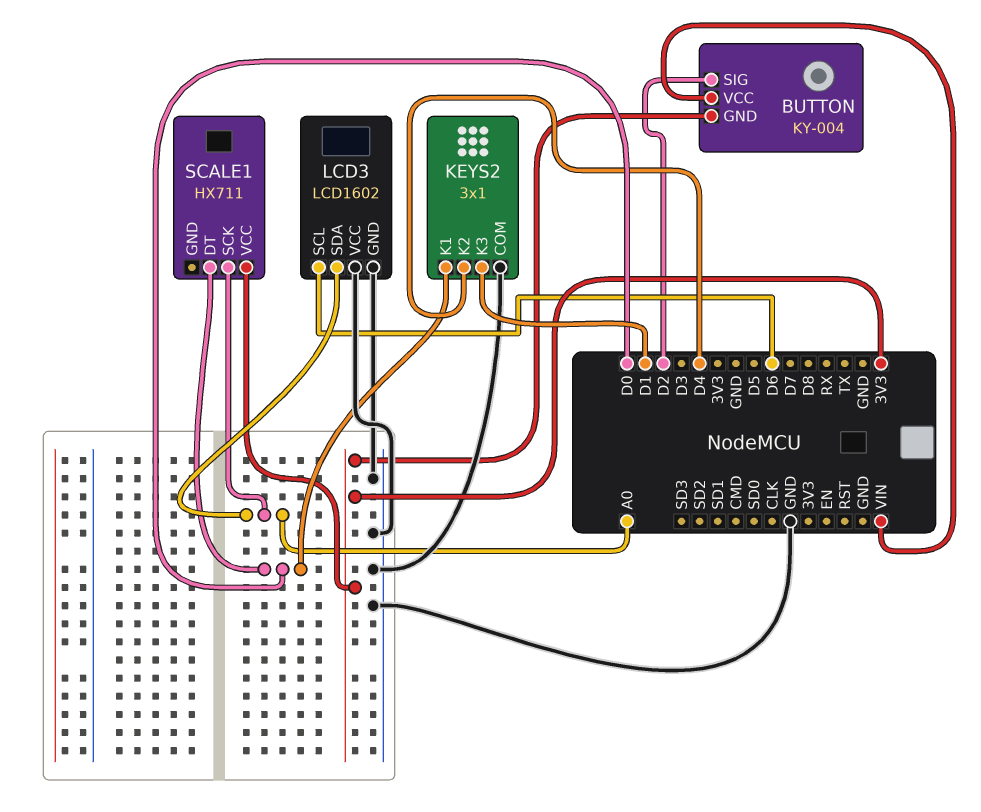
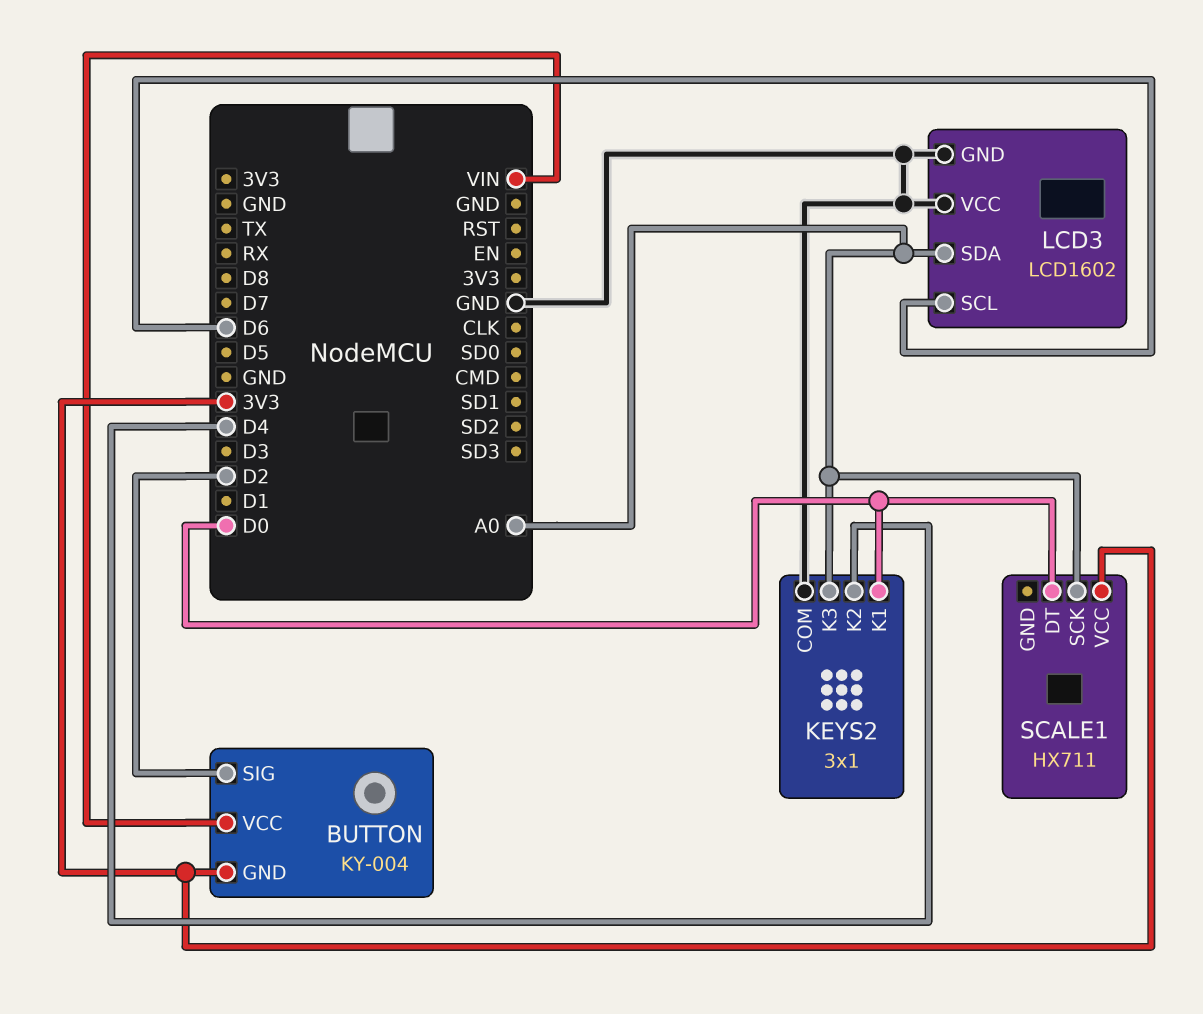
KEYS2 pin K3: D1 -> A0

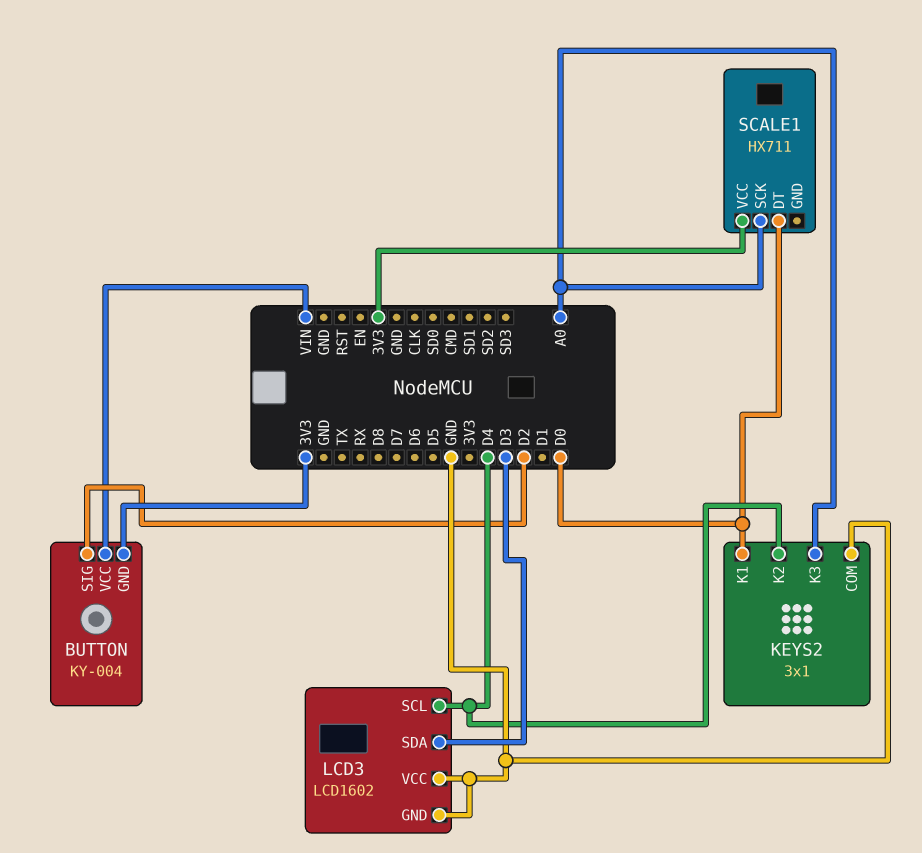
LCD3 pin SCL: D6 -> D4
LCD3 pin SDA: A0 -> D3

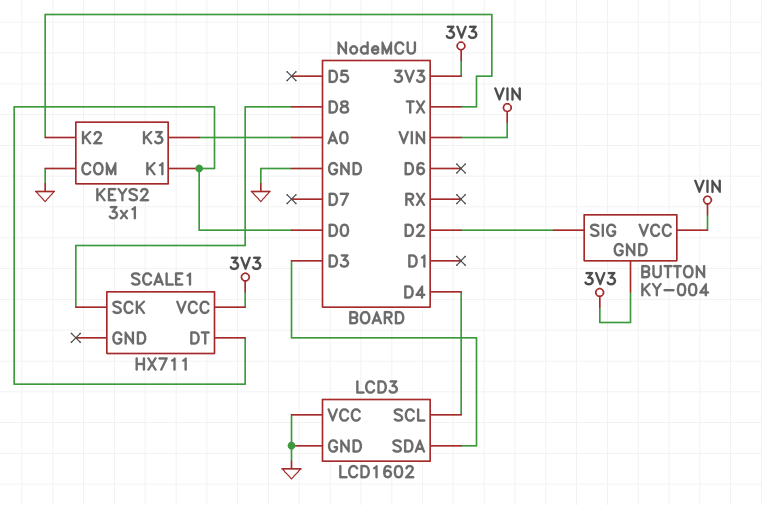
KEYS2 pin K2: D4 -> TX
SCALE1 pin SCK: A0 -> D8

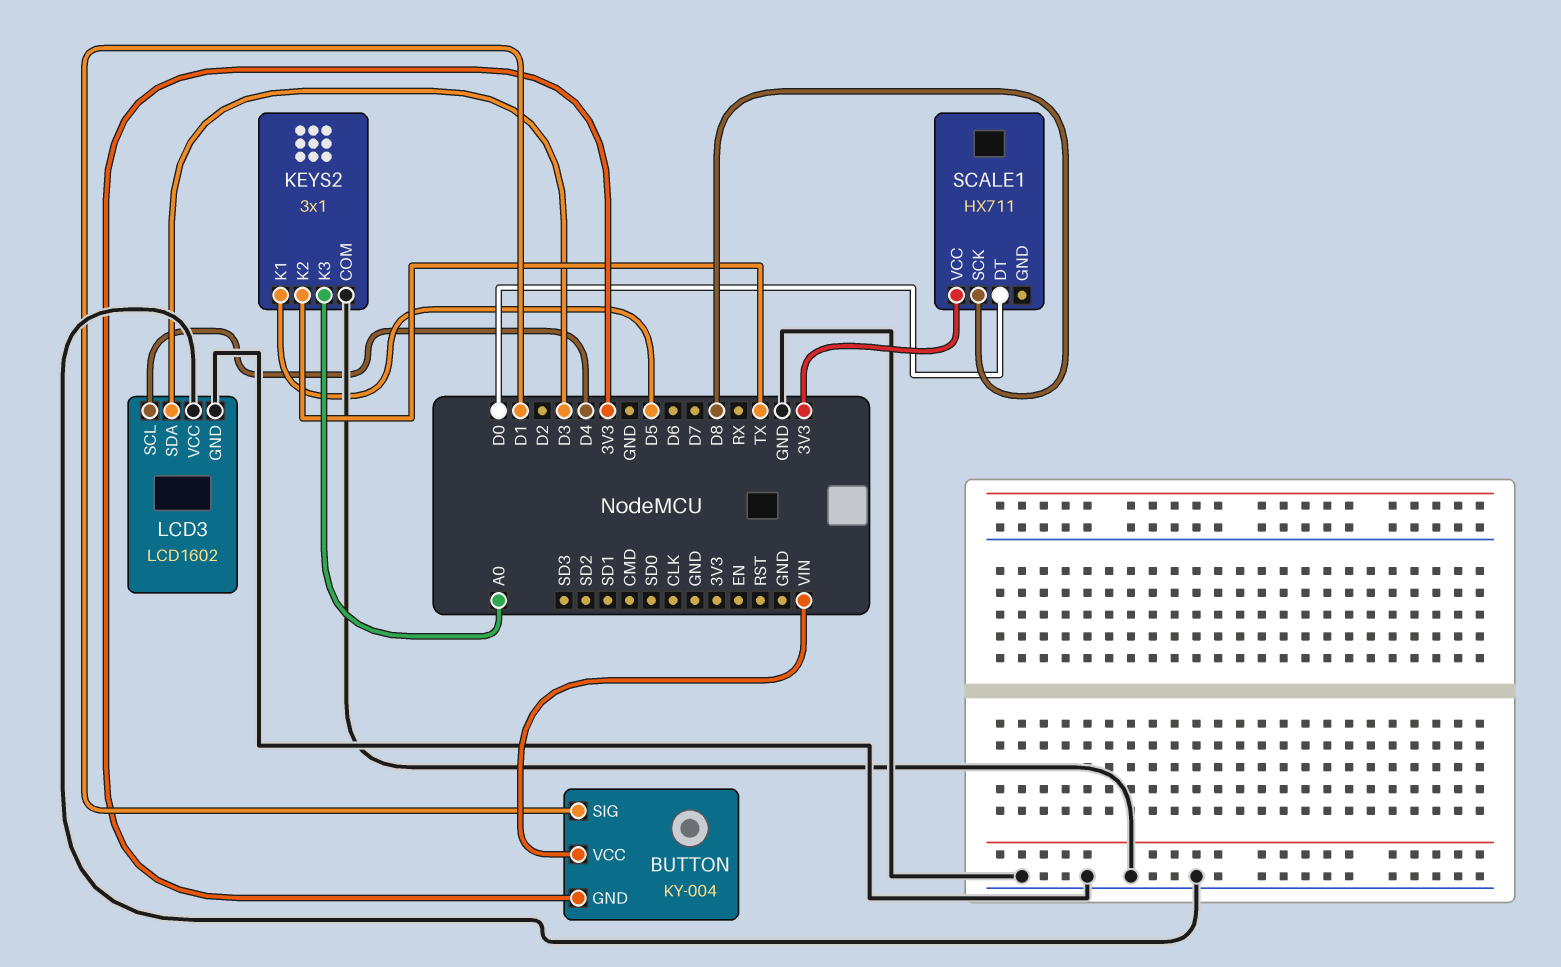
BUTTON pin SIG: D2 -> D1
KEYS2 pin K1: D0 -> D5

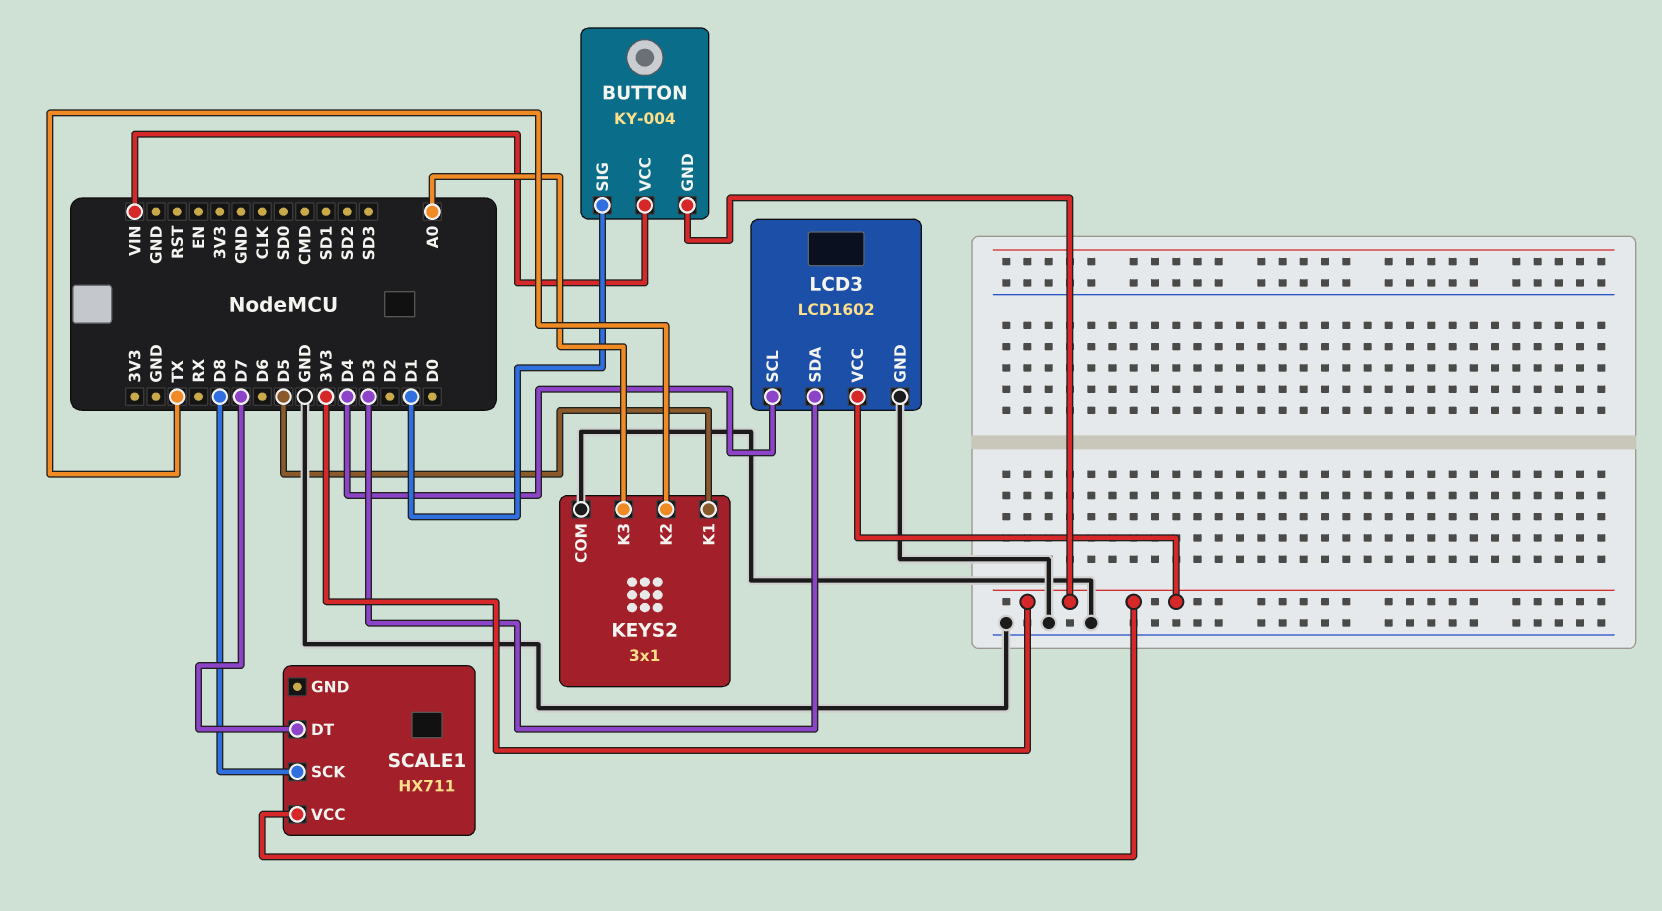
LCD3 pin VCC: GND -> 3V3
SCALE1 pin DT: D0 -> D7

